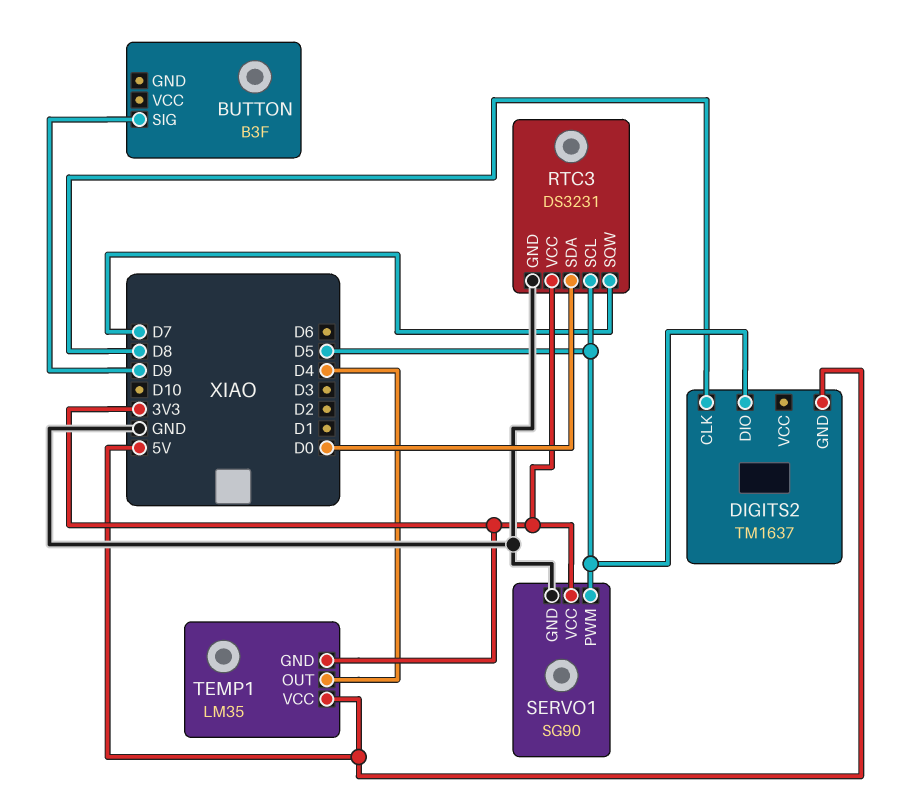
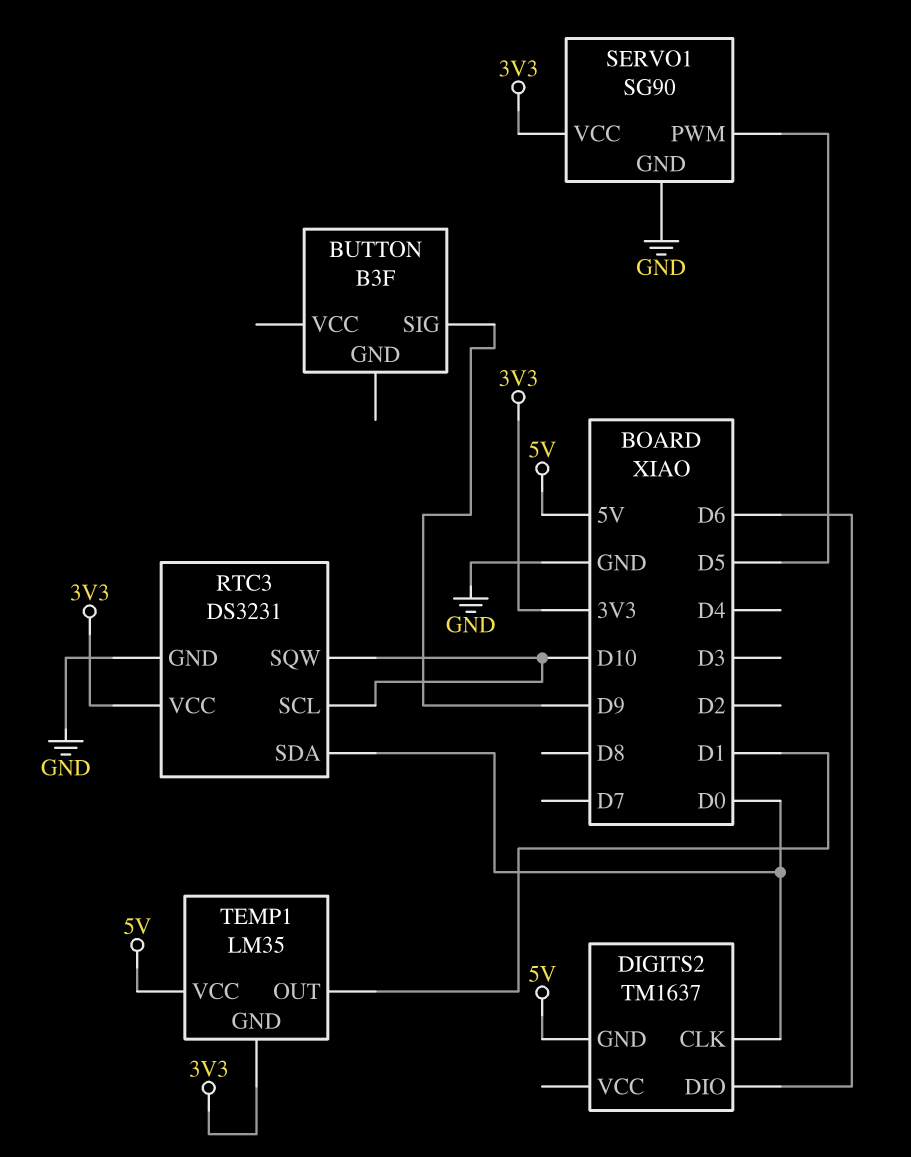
DIGITS2 pin CLK: D8 -> D0
DIGITS2 pin DIO: D5 -> D6
RTC3 pin SCL: D5 -> D10
RTC3 pin SQW: D7 -> D10
TEMP1 pin OUT: D4 -> D1

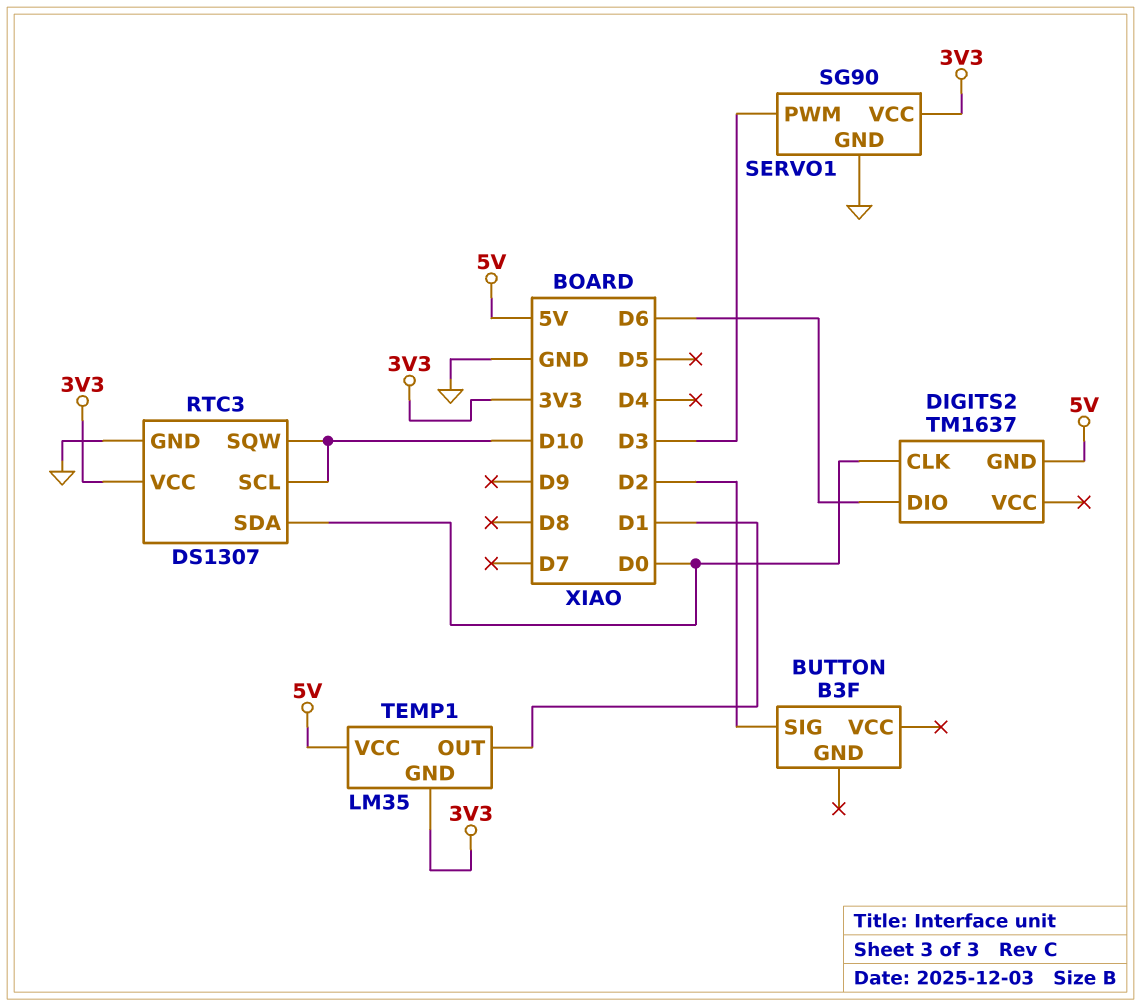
BUTTON pin SIG: D9 -> D2
RTC3: DS3231 -> DS1307
SERVO1 pin PWM: D5 -> D3

